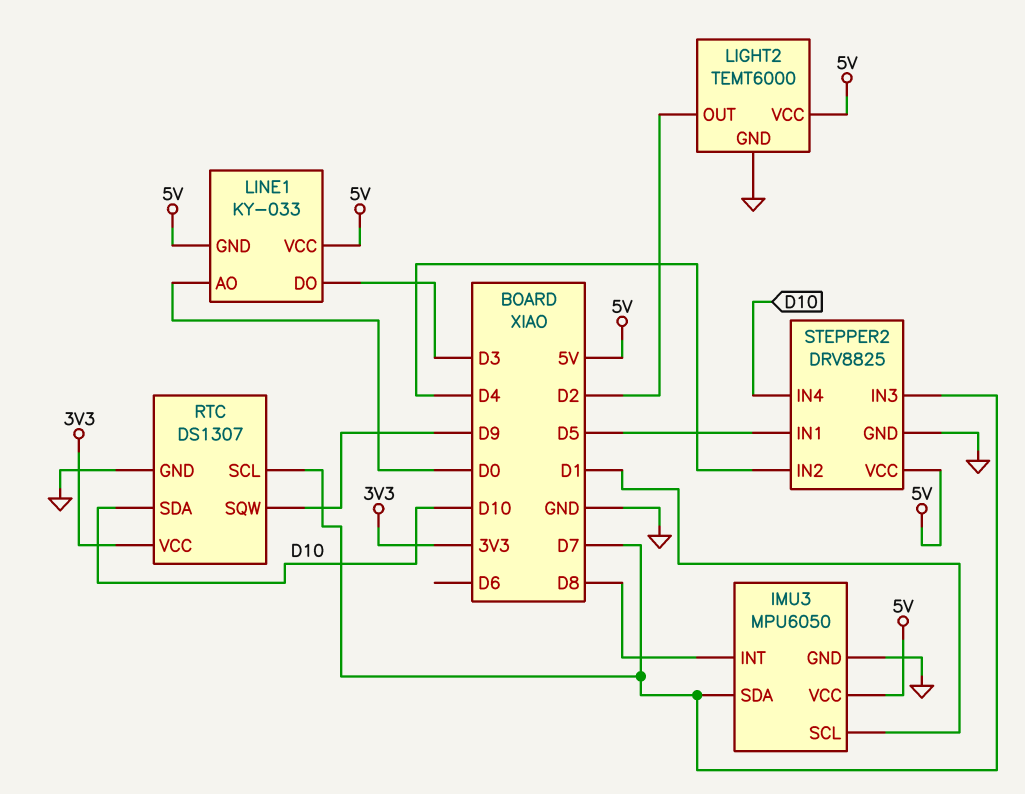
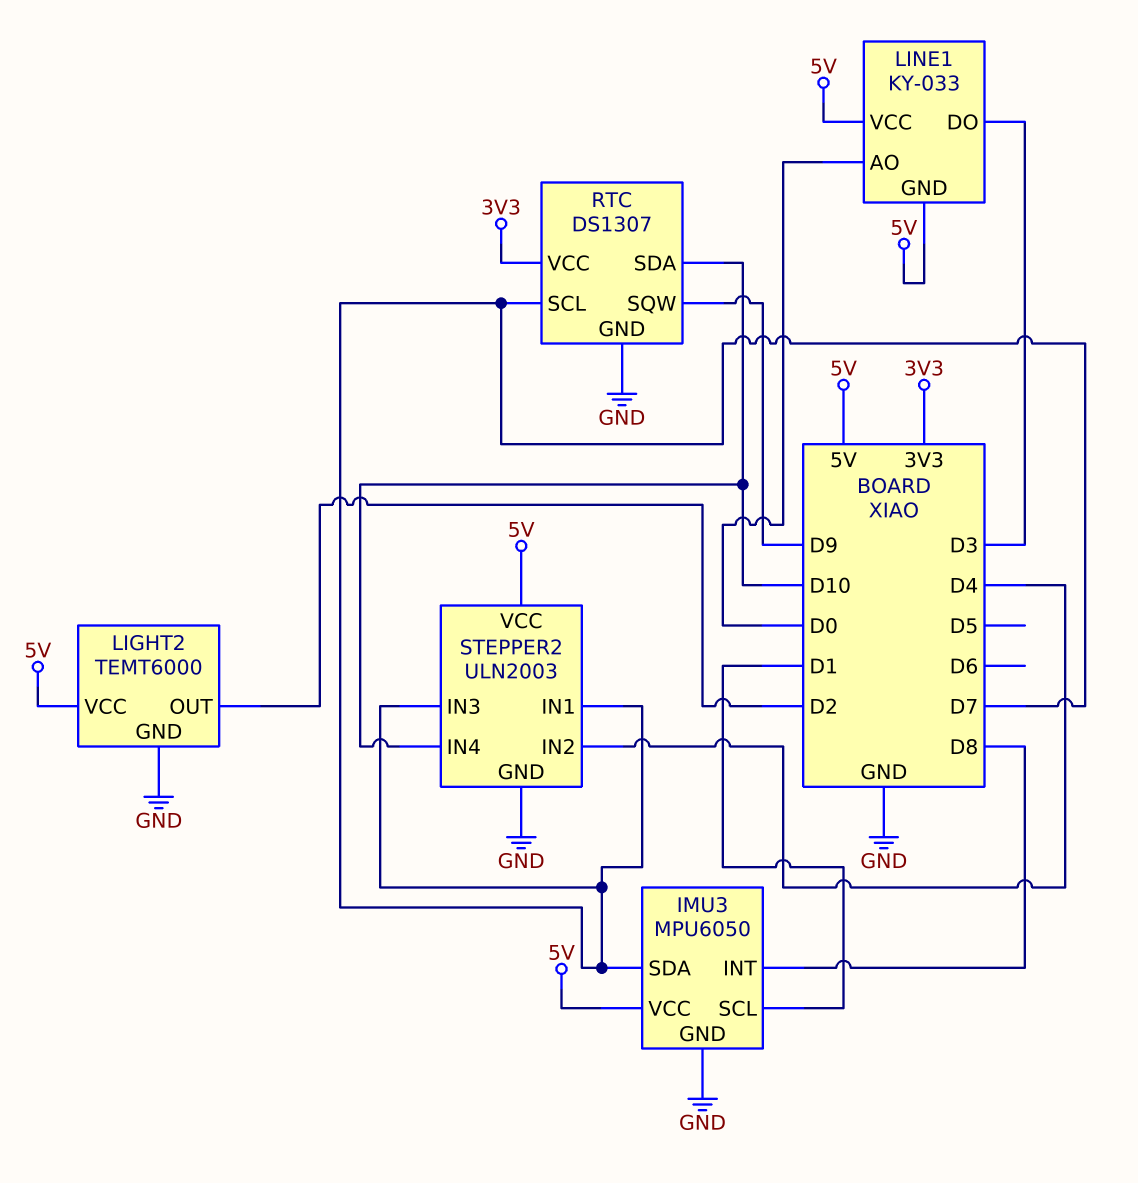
STEPPER2: DRV8825 -> ULN2003
STEPPER2 pin IN1: D5 -> D7

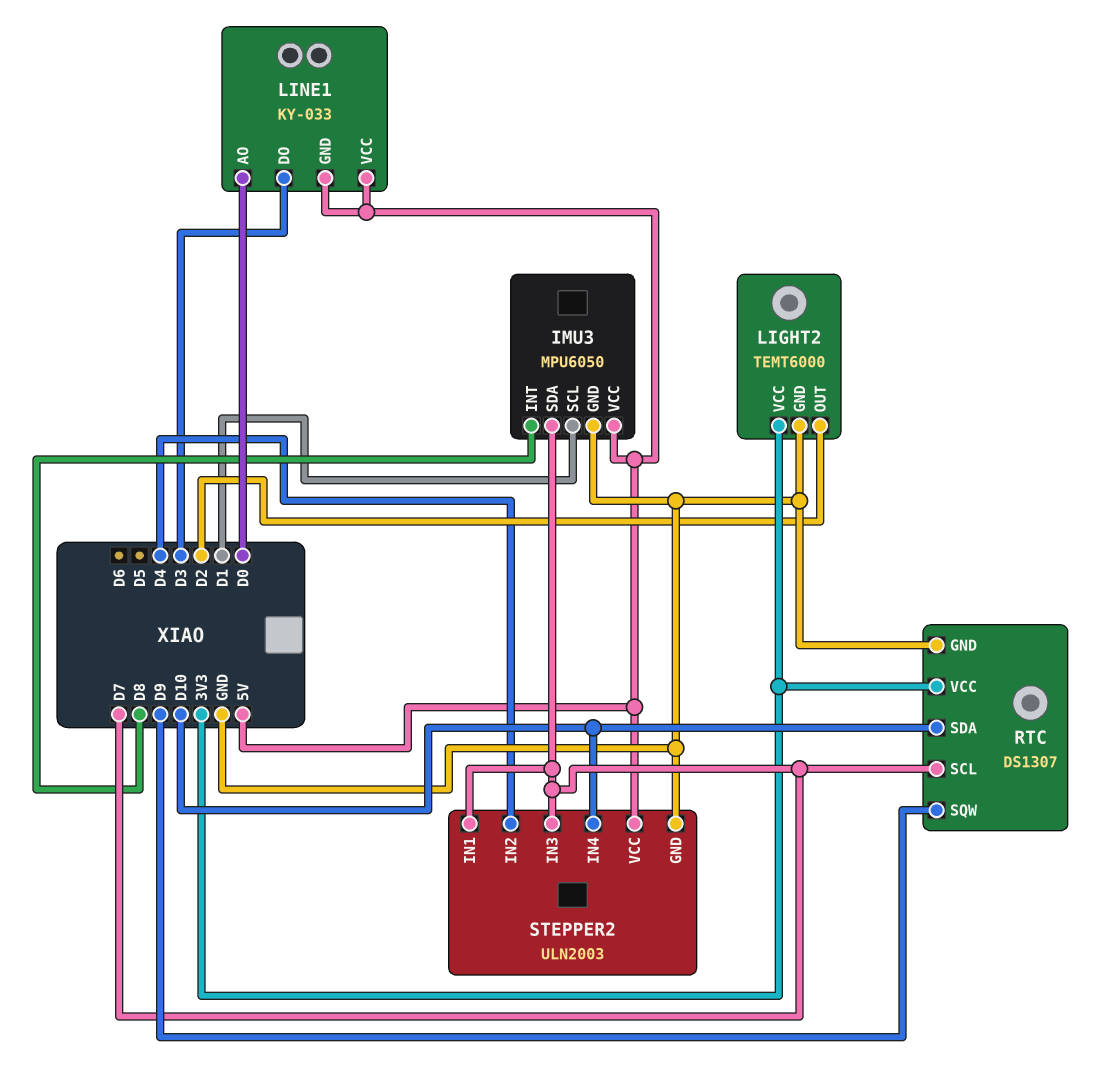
LIGHT2 pin VCC: 5V -> 3V3

